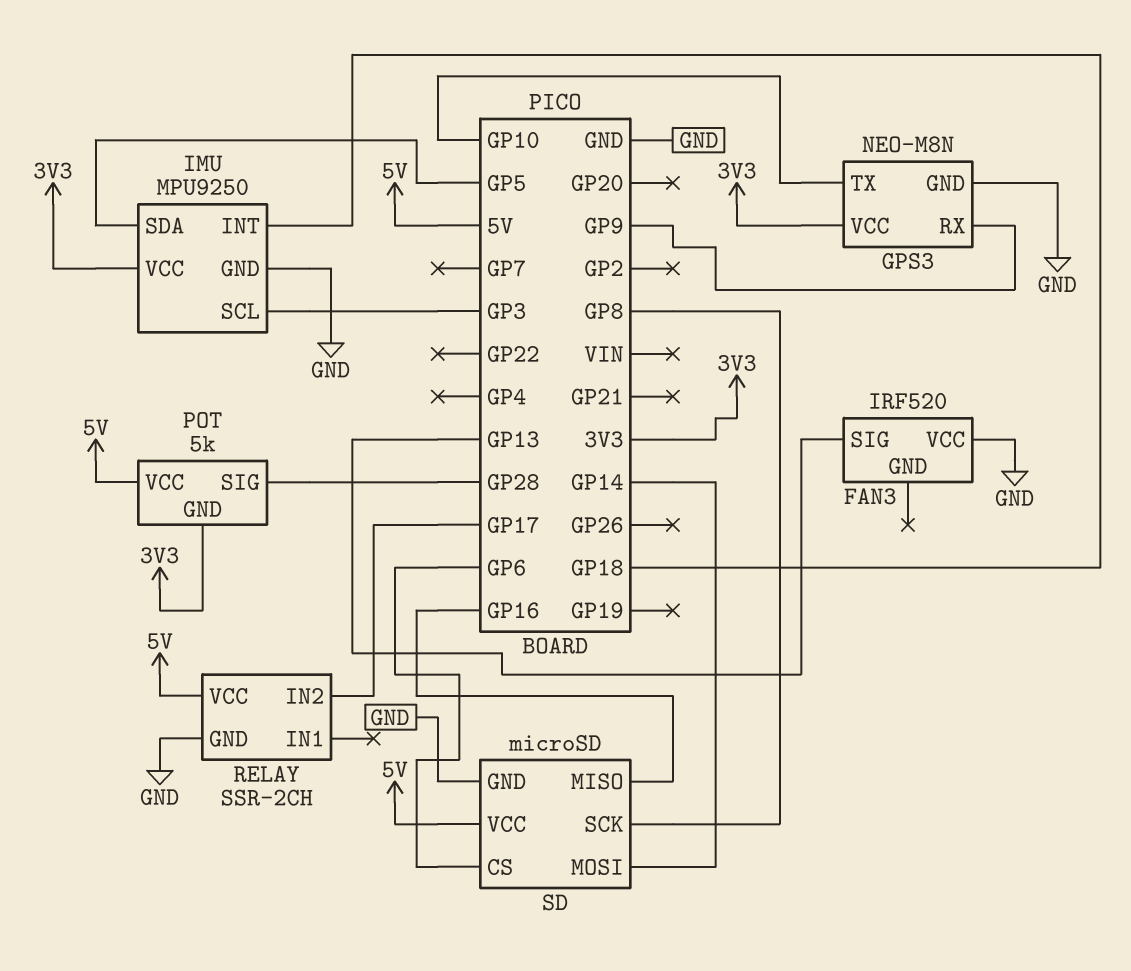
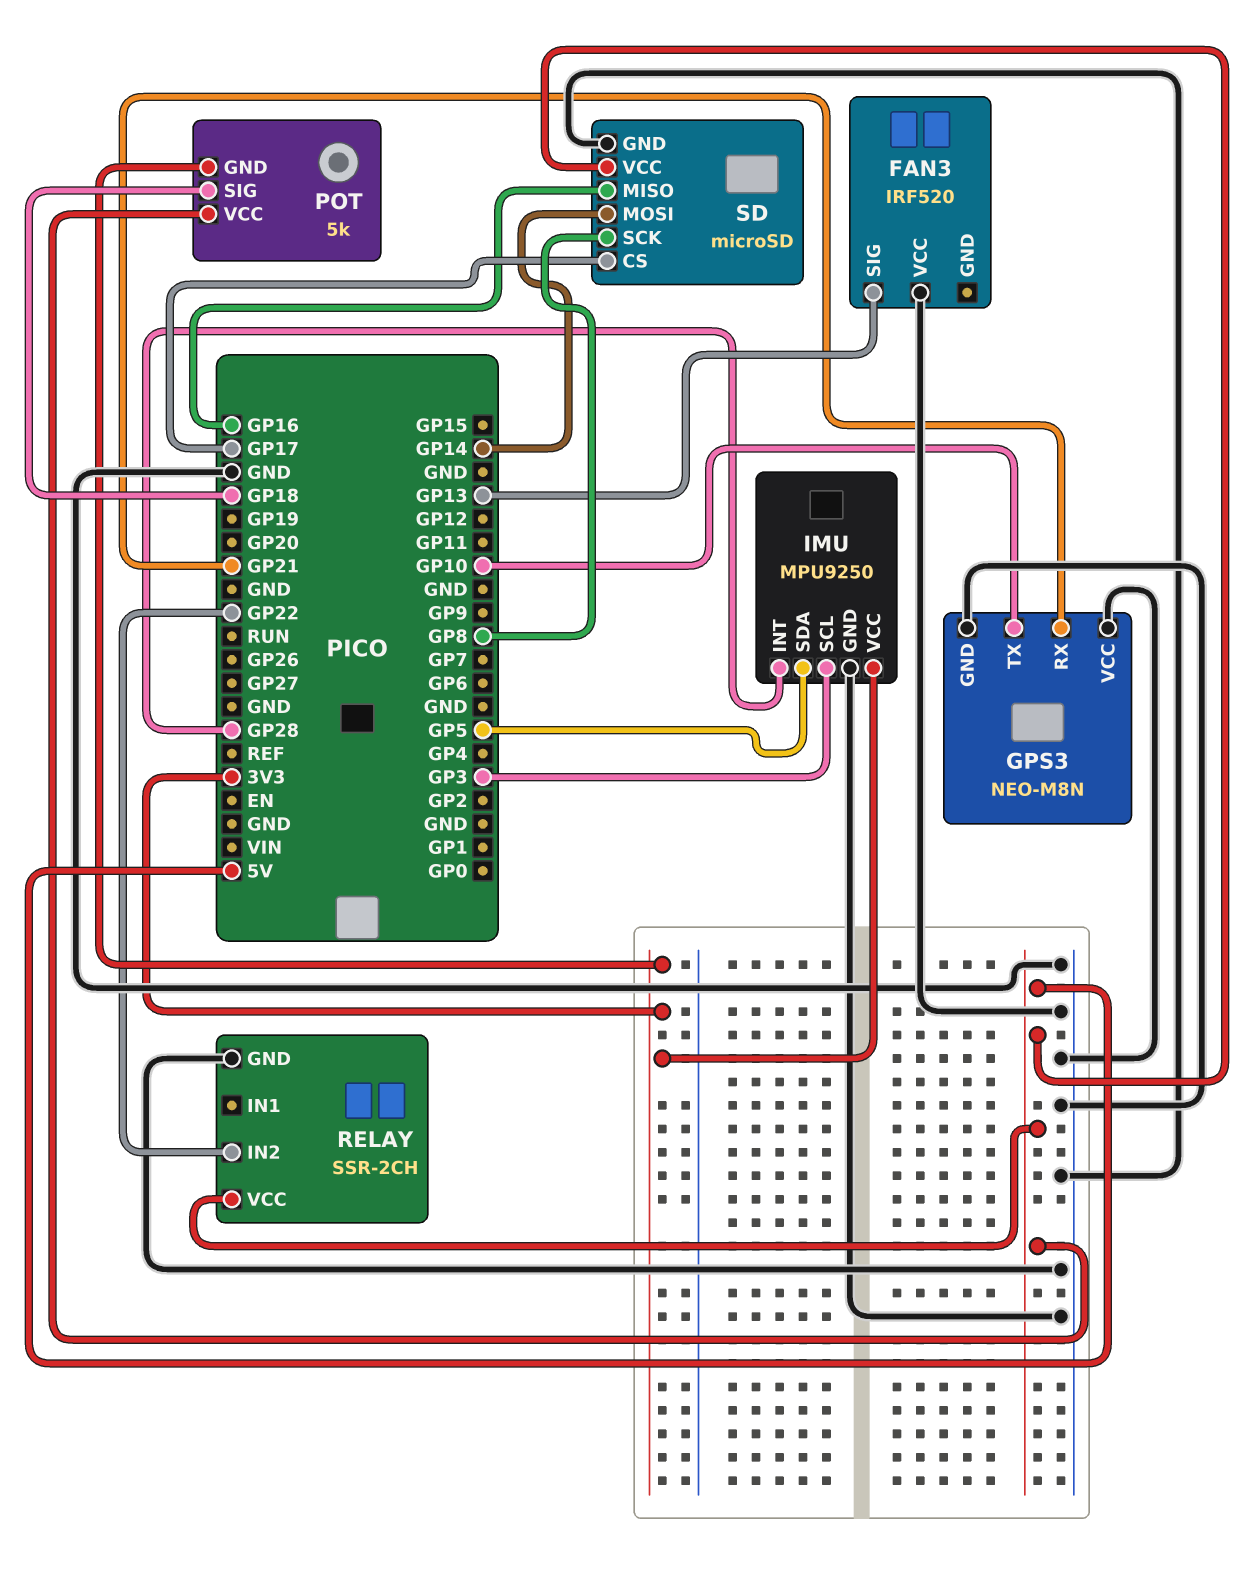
GPS3 pin RX: GP9 -> GP21
GPS3 pin VCC: 3V3 -> GND
IMU pin INT: GP18 -> GP28
POT pin SIG: GP28 -> GP18
RELAY pin IN2: GP17 -> GP22
SD pin CS: GP6 -> GP17

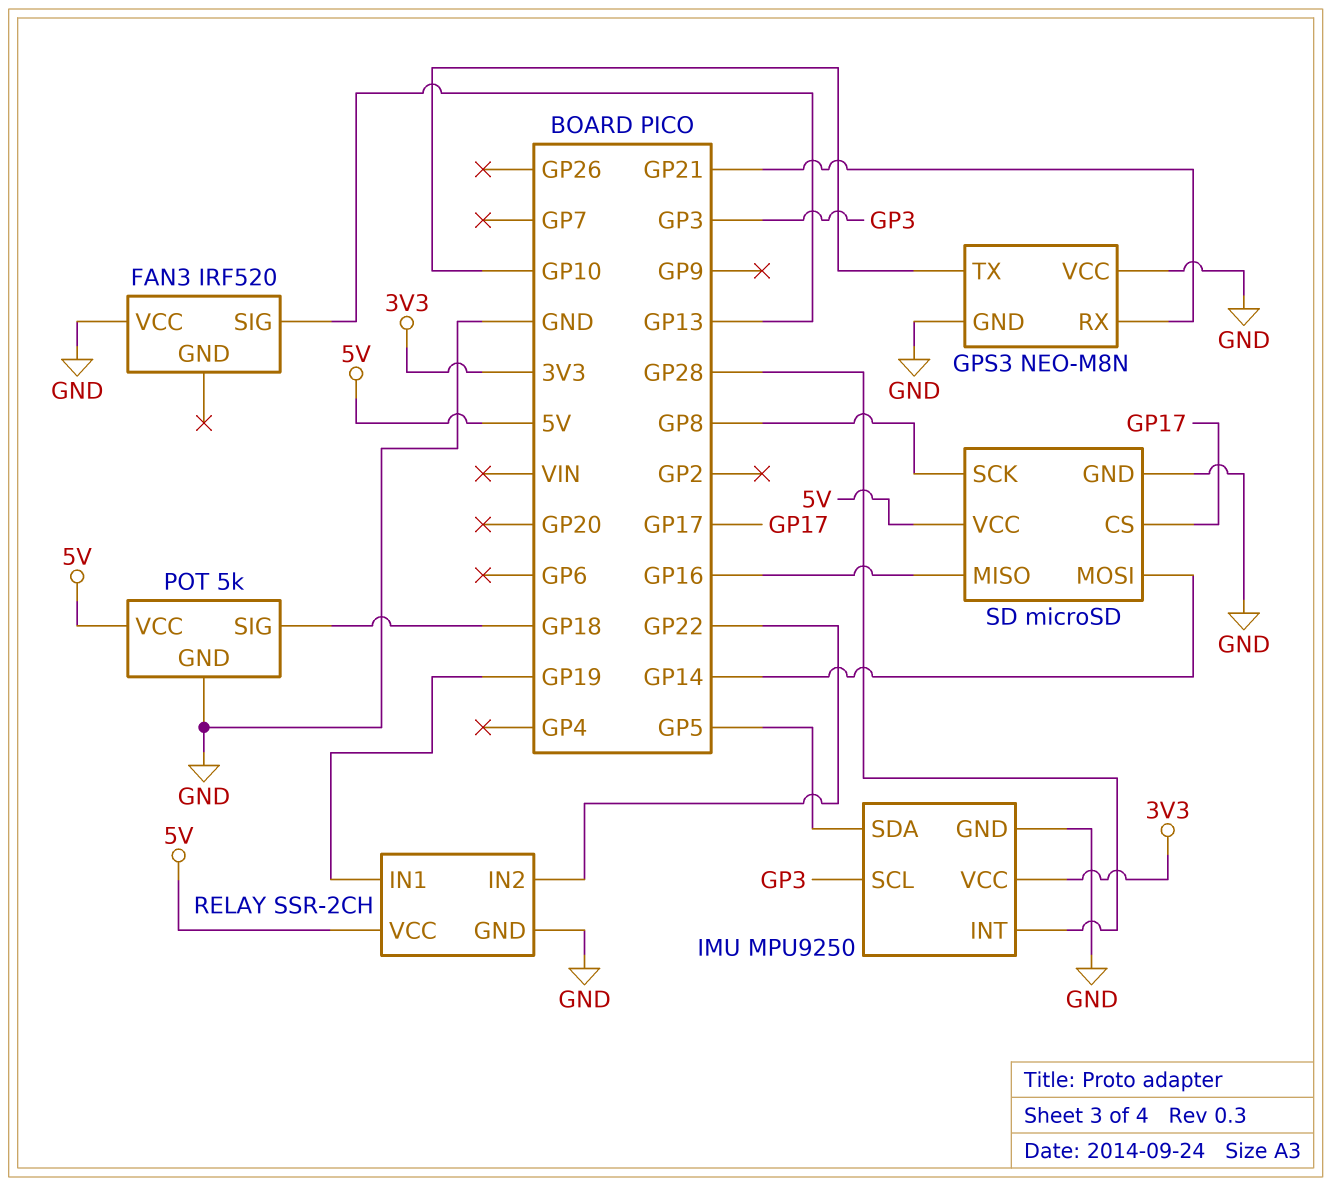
POT pin GND: 3V3 -> GND
RELAY pin IN1: none -> GP19

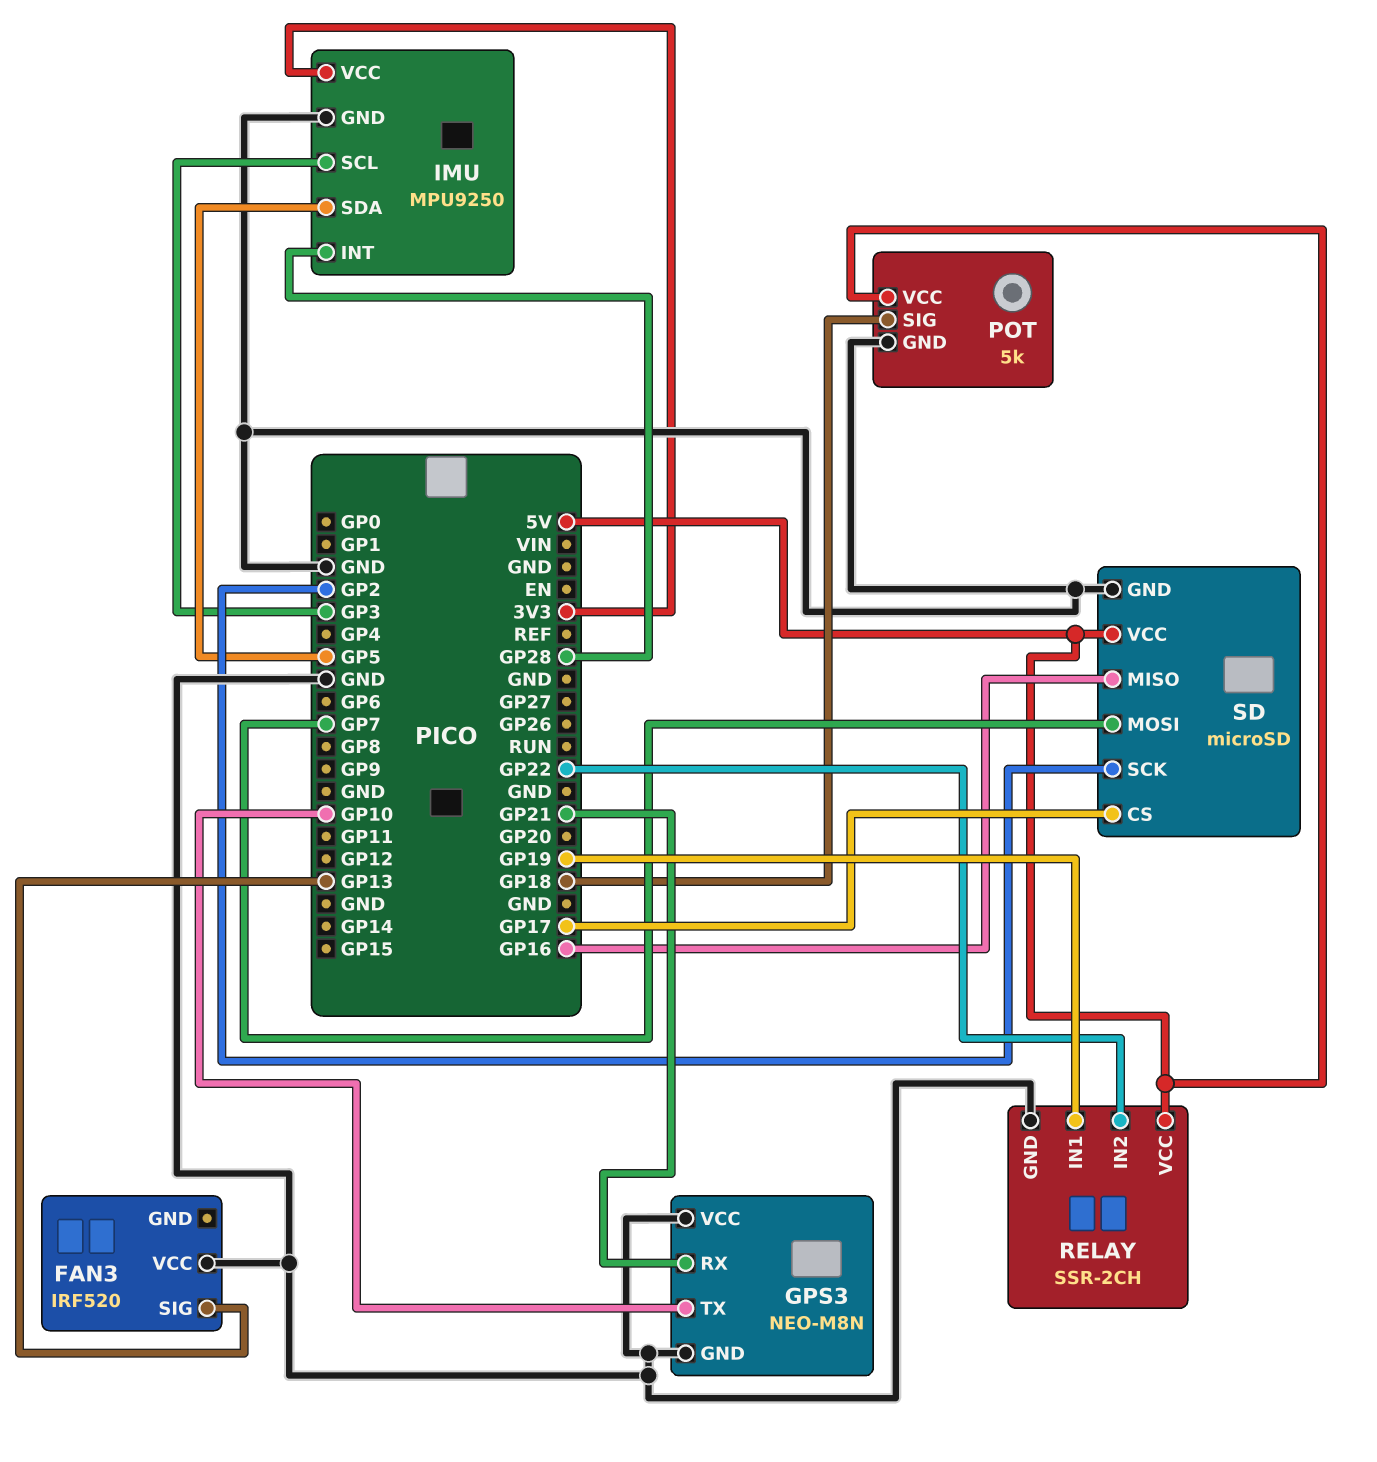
SD pin MOSI: GP14 -> GP7
SD pin SCK: GP8 -> GP2

